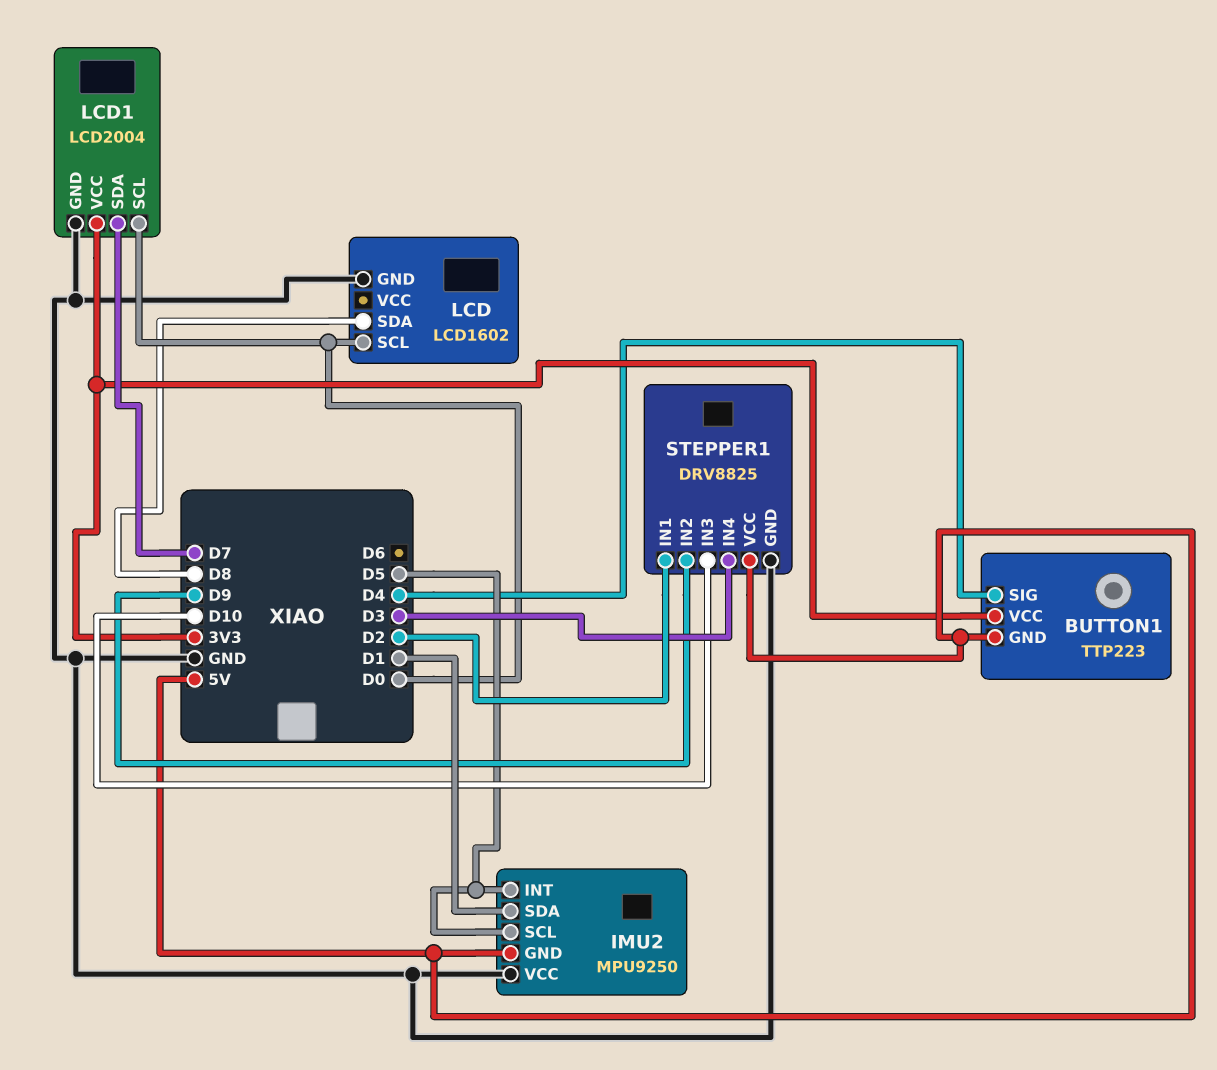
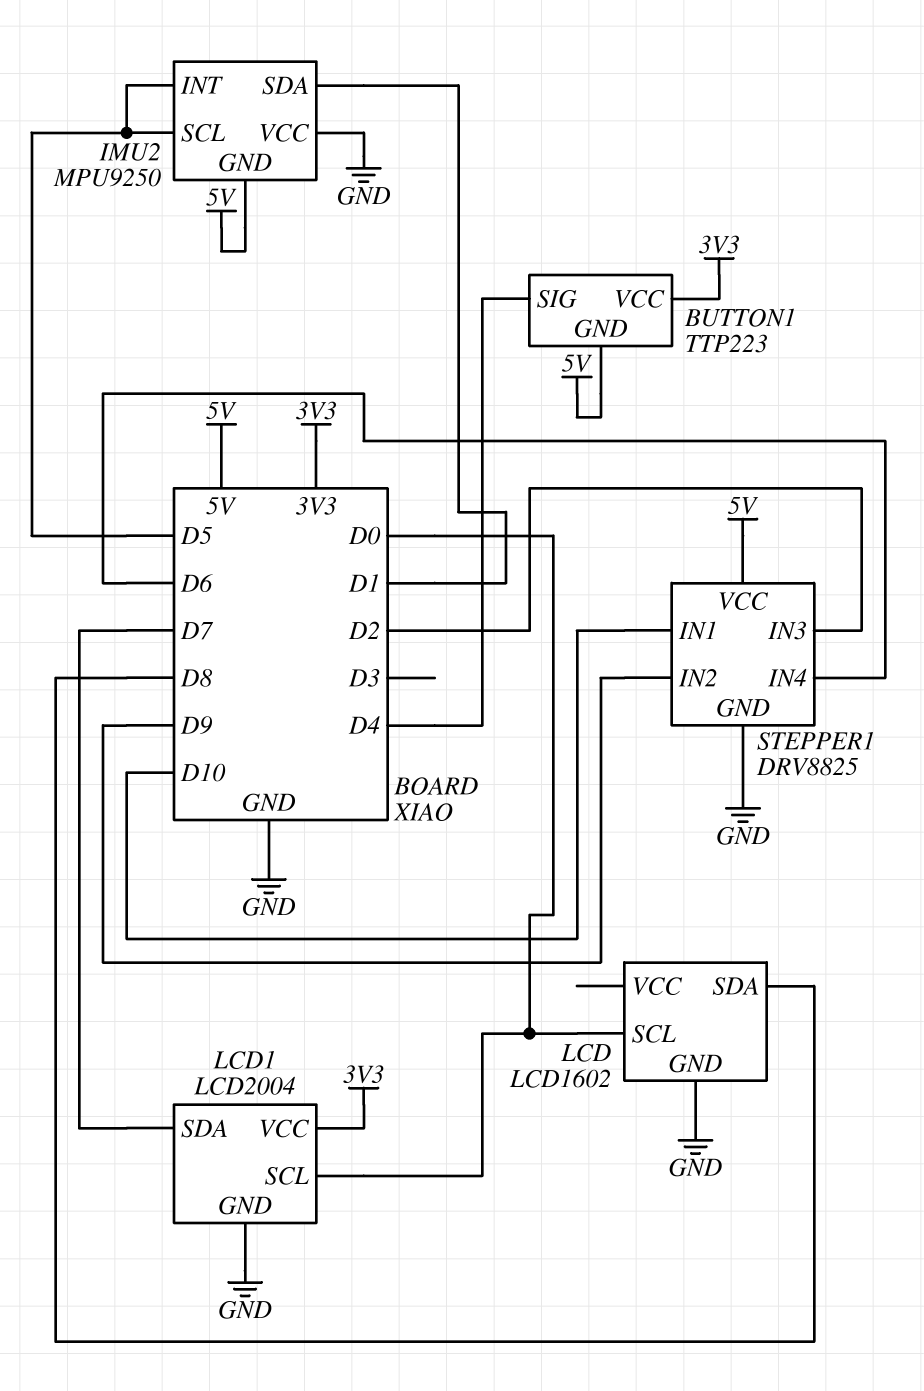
STEPPER1 pin IN1: D2 -> D10
STEPPER1 pin IN3: D10 -> D2
STEPPER1 pin IN4: D3 -> D6

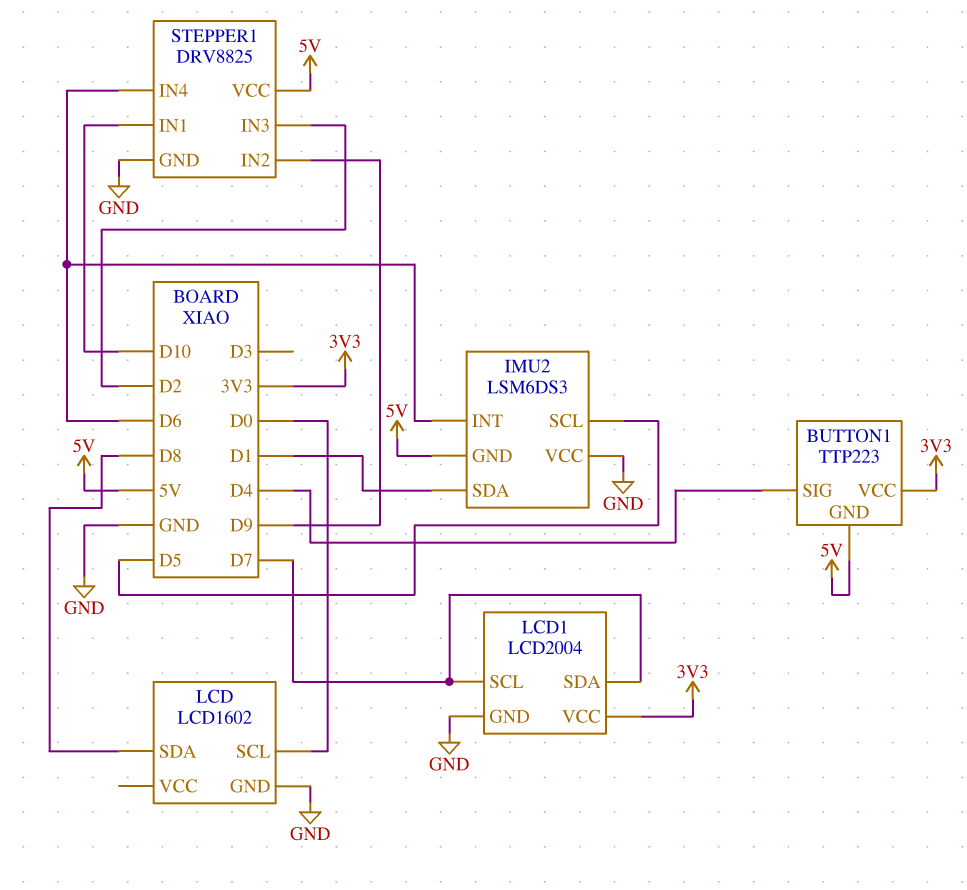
IMU2: MPU9250 -> LSM6DS3
IMU2 pin INT: D5 -> D6
LCD1 pin SCL: D0 -> D7

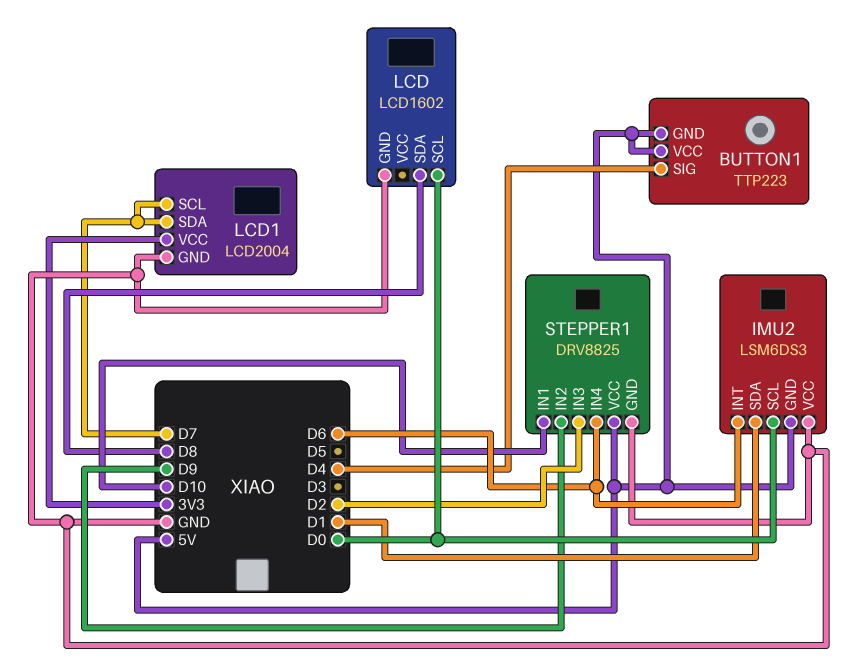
BUTTON1 pin VCC: 3V3 -> 5V
IMU2 pin SCL: D5 -> D0

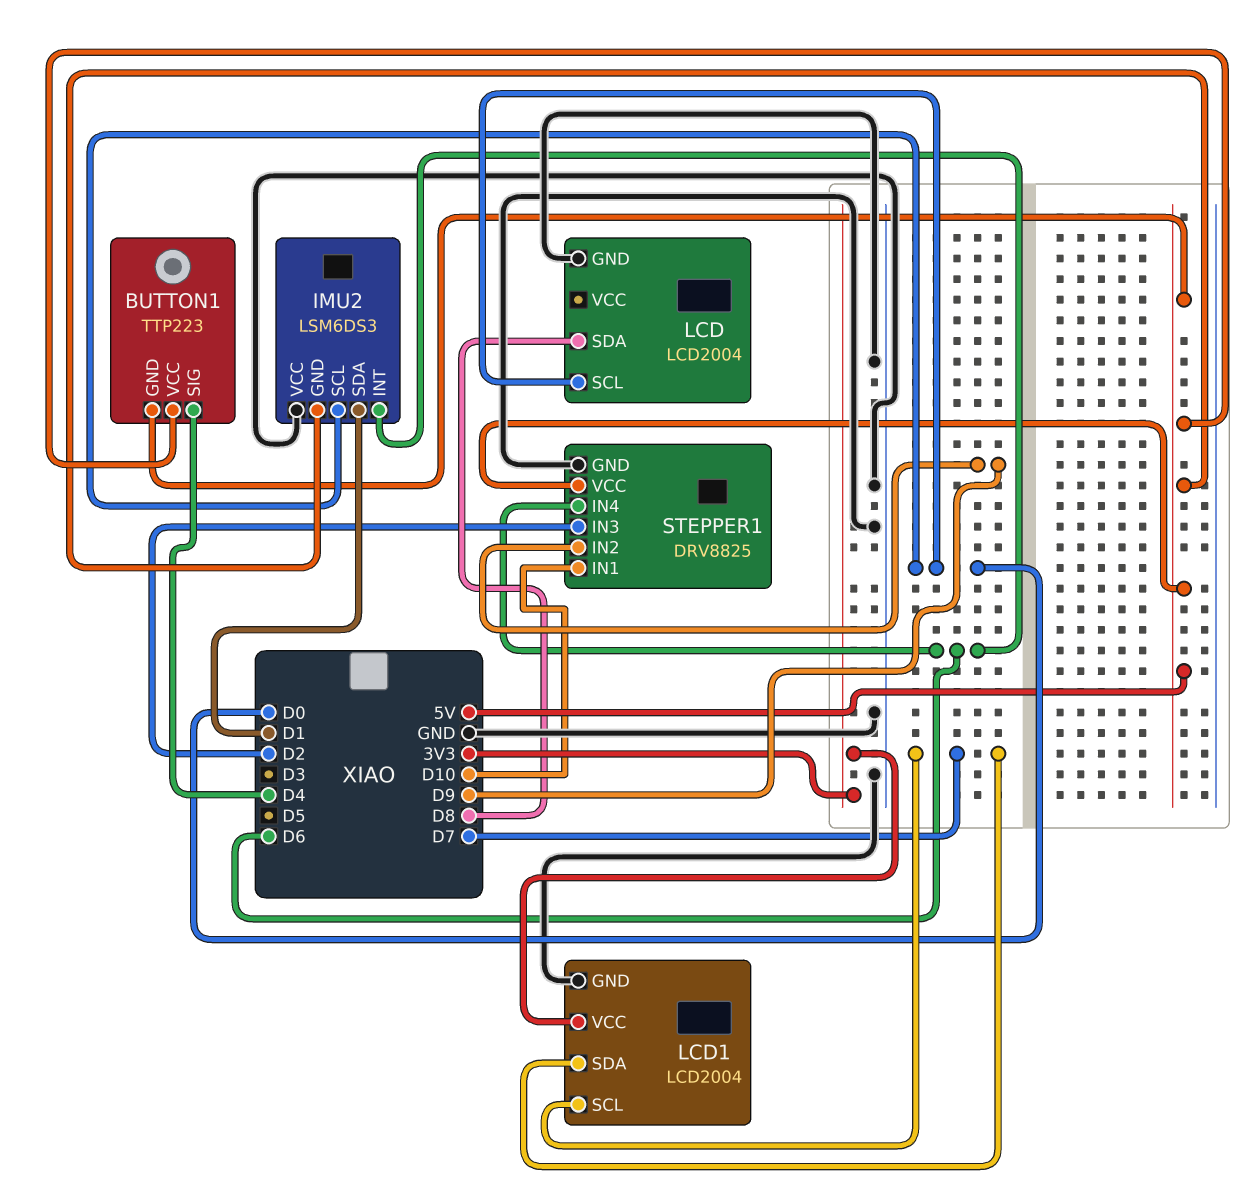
LCD: LCD1602 -> LCD2004

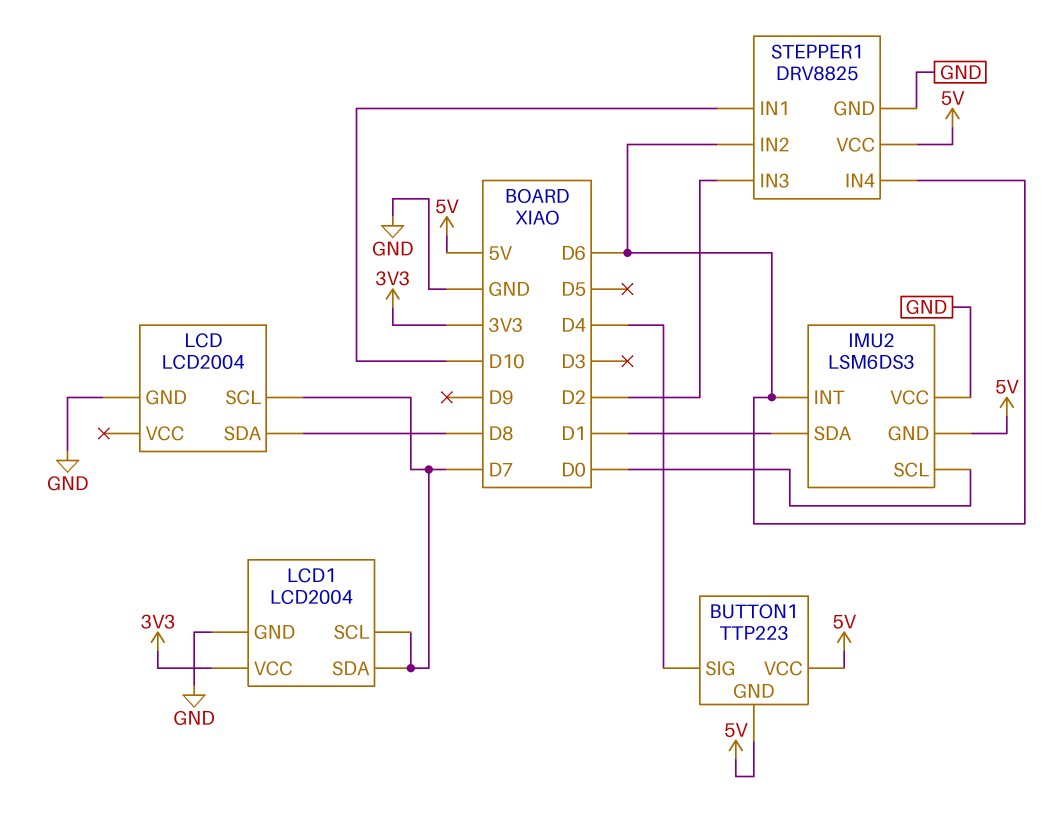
LCD pin SCL: D0 -> D7
STEPPER1 pin IN2: D9 -> D6

